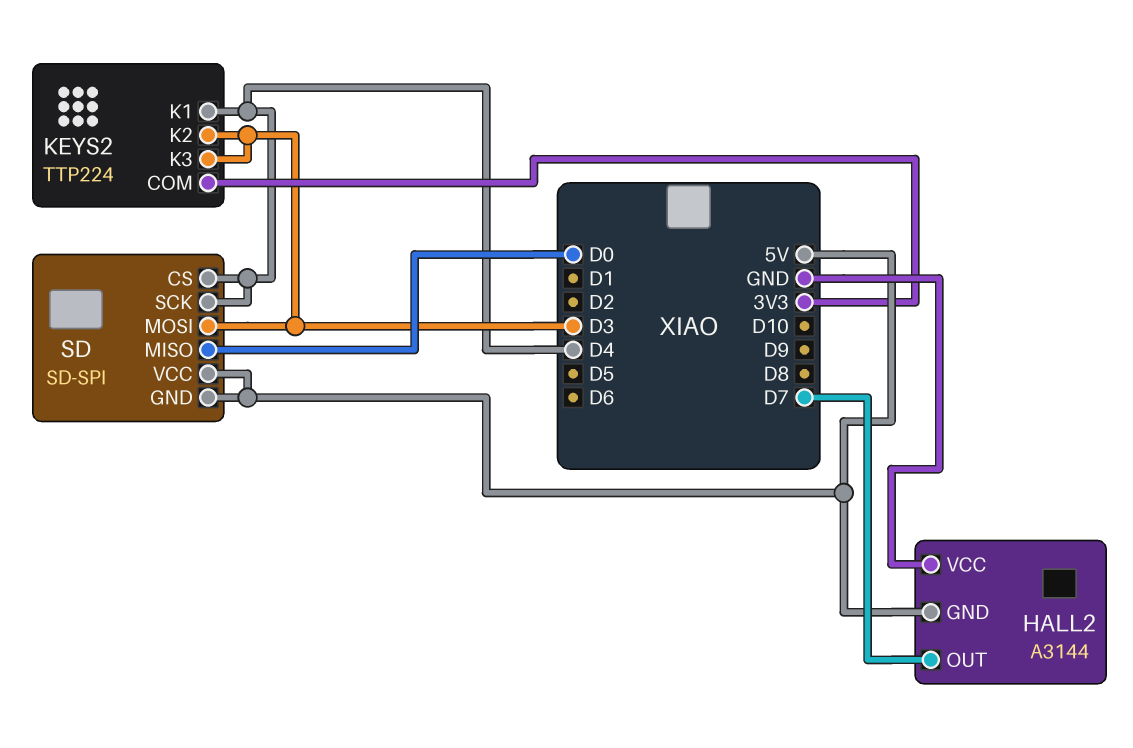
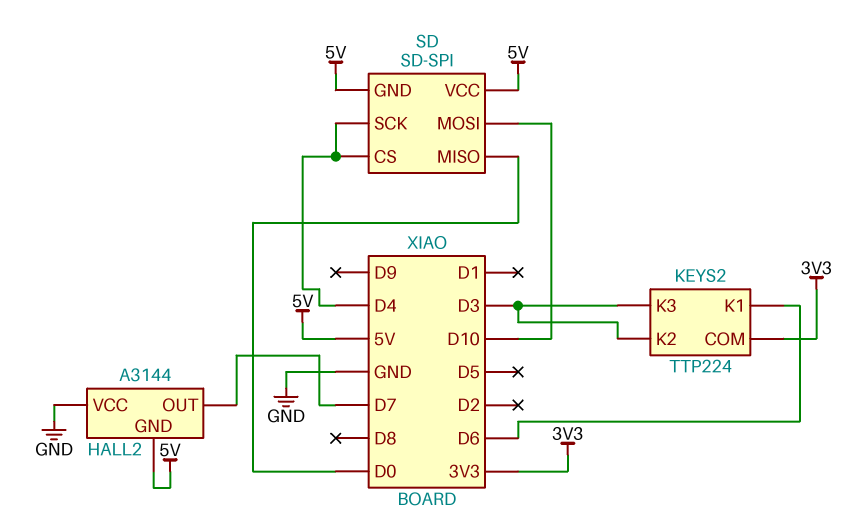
KEYS2 pin K1: D4 -> D6
SD pin MOSI: D3 -> D10

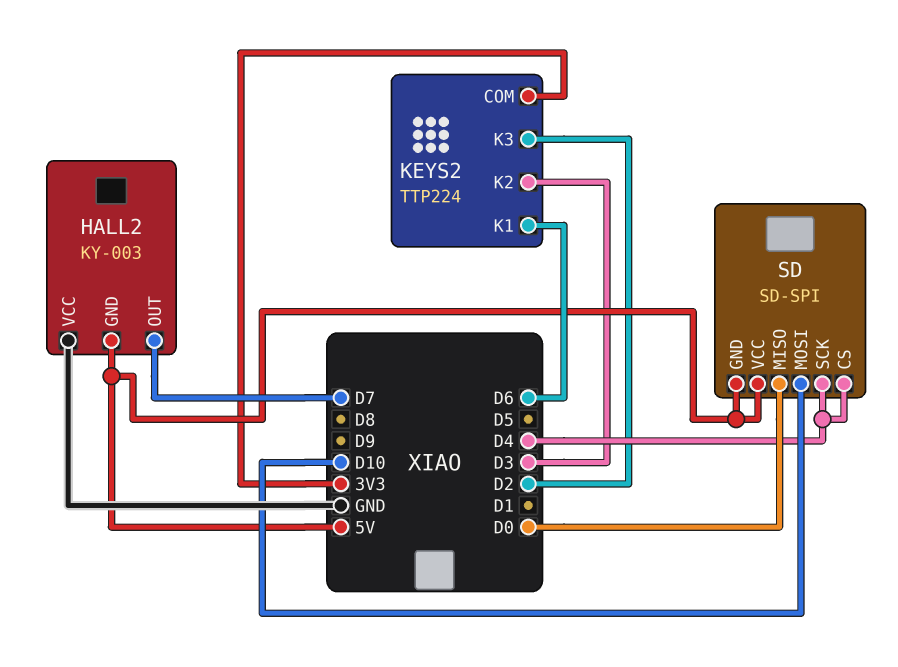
HALL2: A3144 -> KY-003
KEYS2 pin K3: D3 -> D2

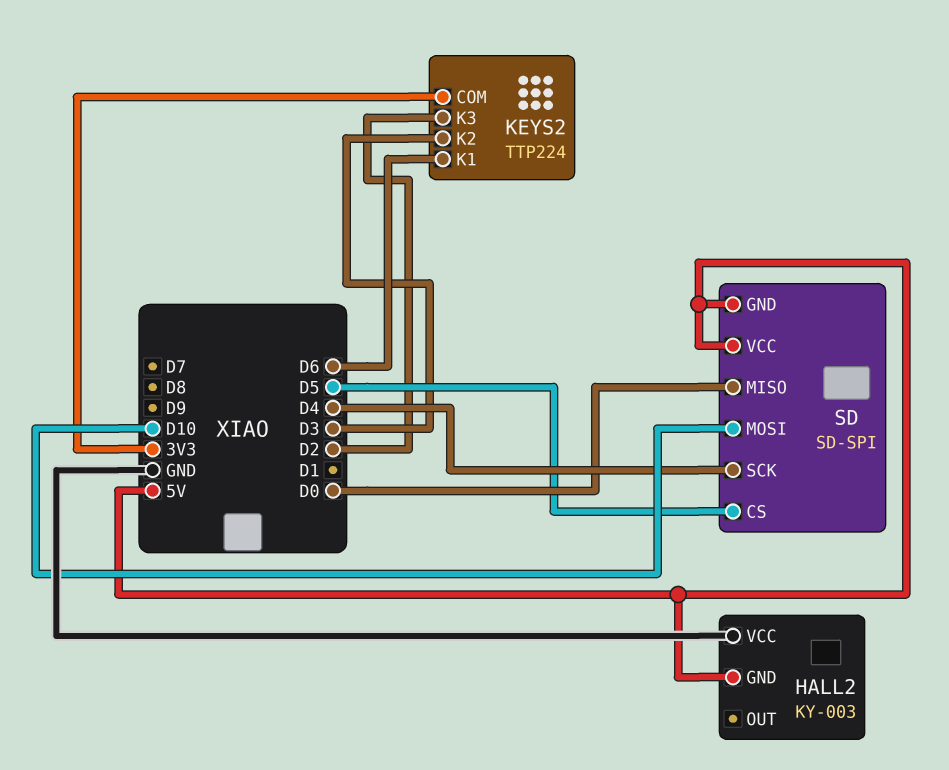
HALL2 pin OUT: D7 -> none
SD pin CS: D4 -> D5

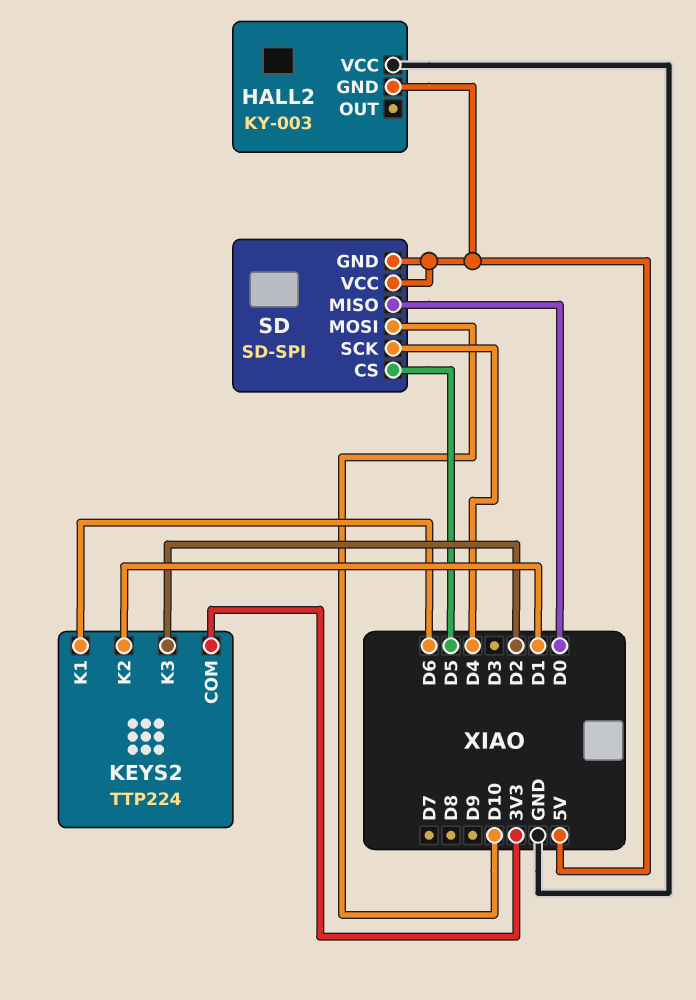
KEYS2 pin K2: D3 -> D1

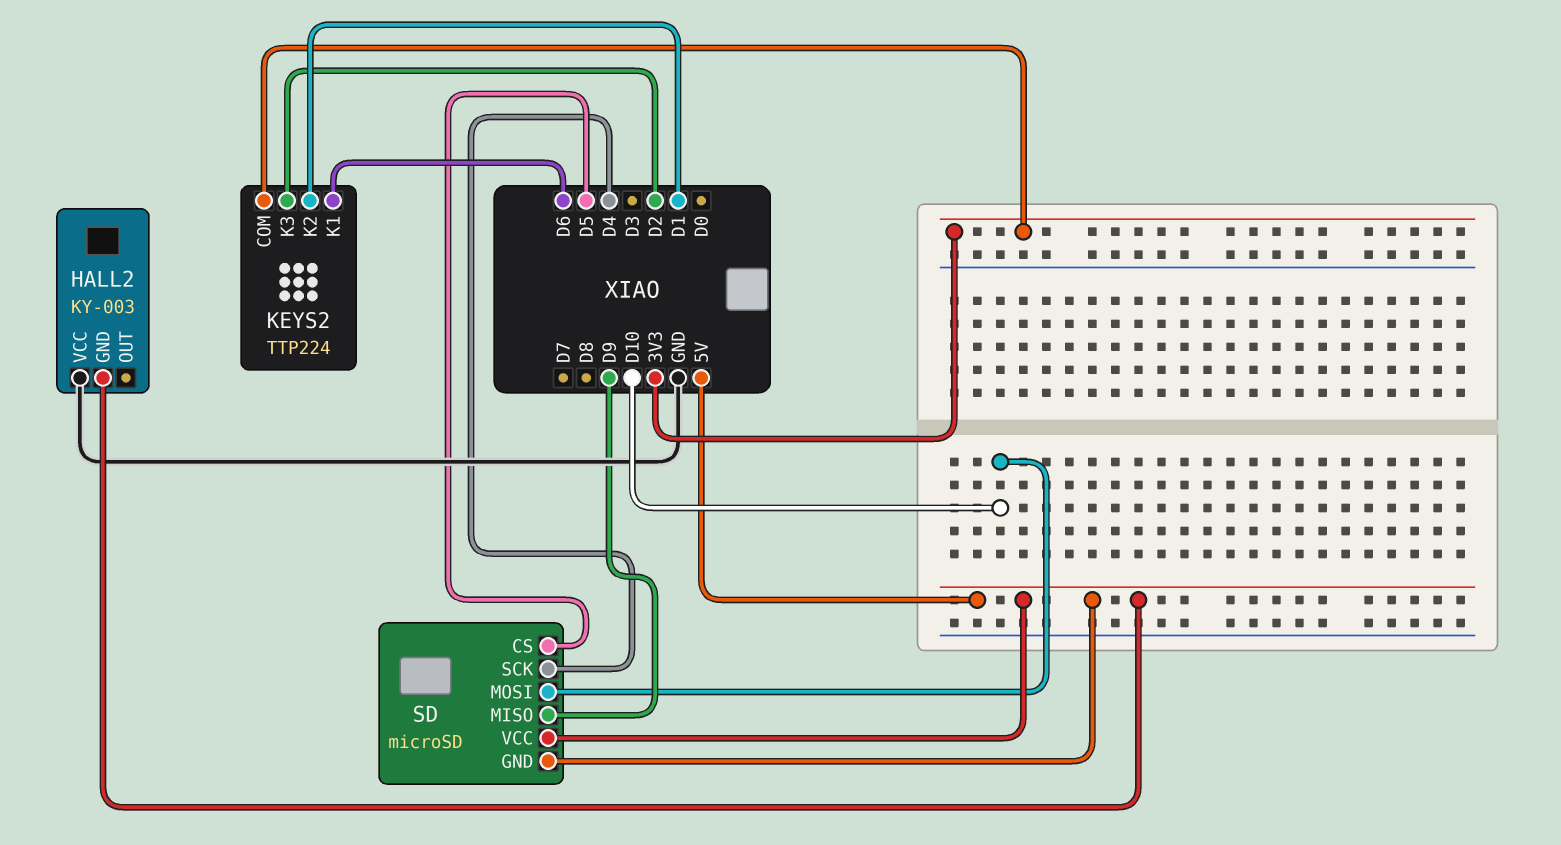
SD: SD-SPI -> microSD
SD pin MISO: D0 -> D9

